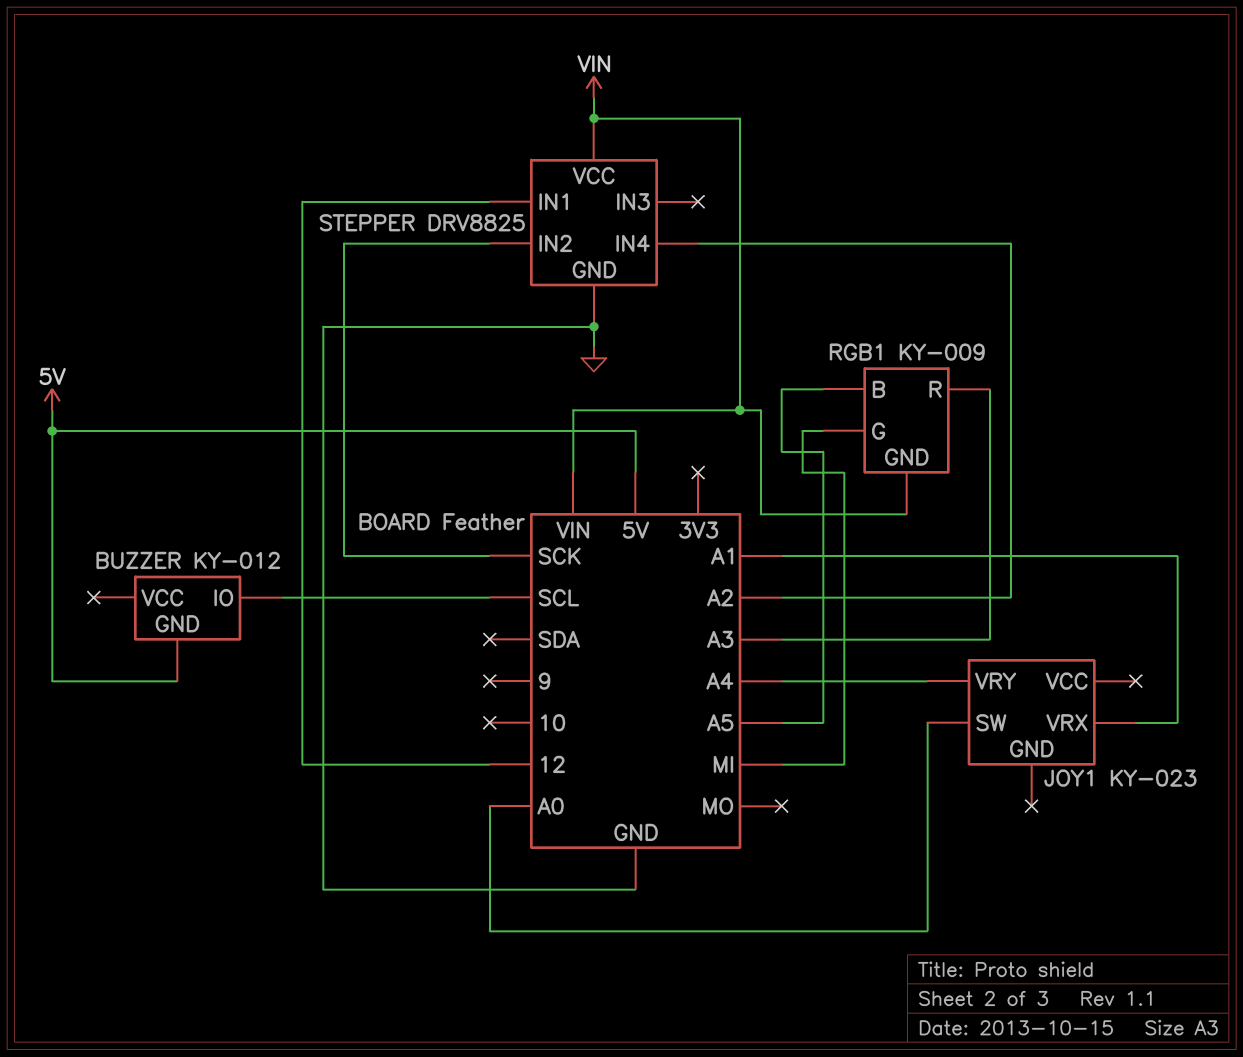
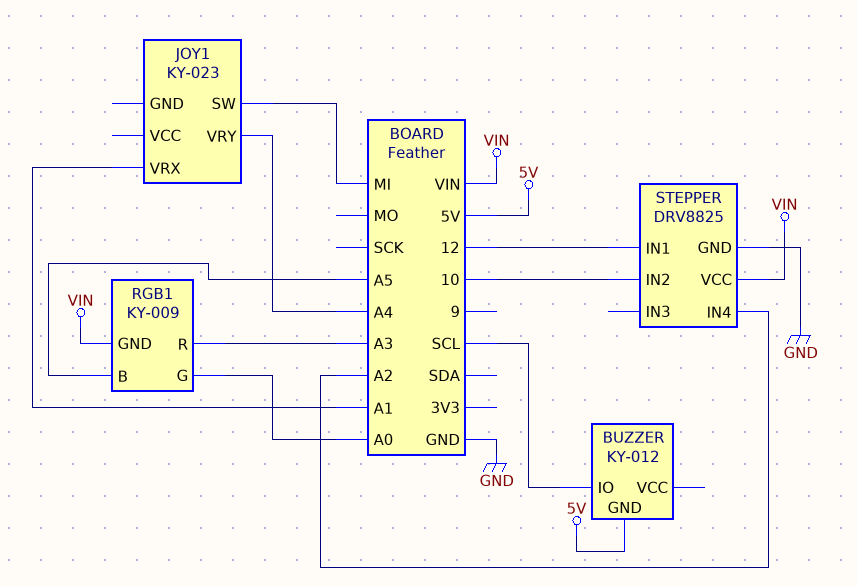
JOY1 pin SW: A0 -> MI
RGB1 pin G: MI -> A0
STEPPER pin IN2: SCK -> 10

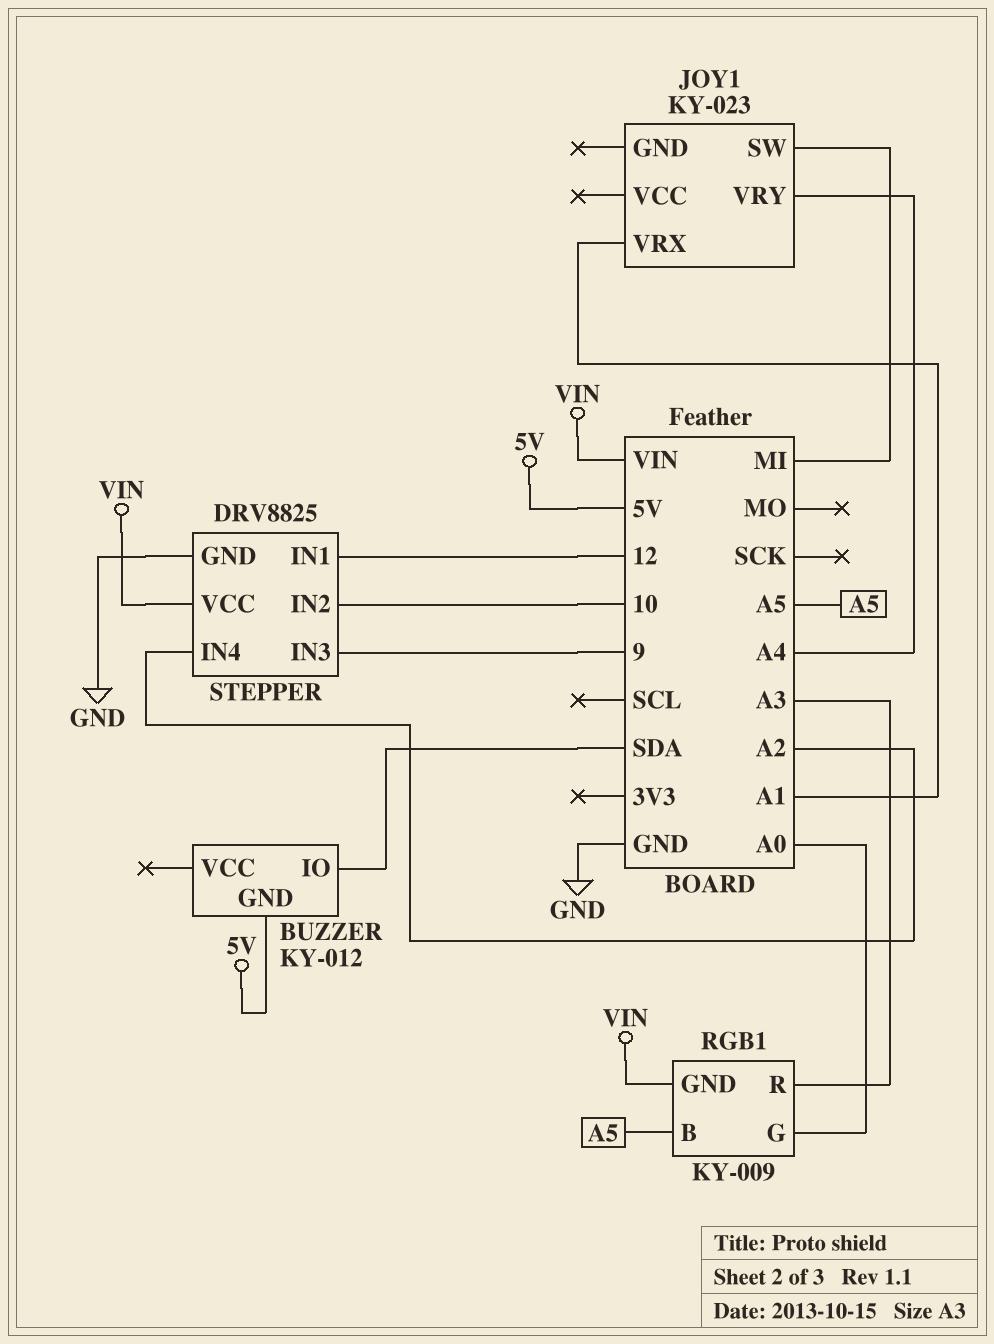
BUZZER pin IO: SCL -> SDA
STEPPER pin IN3: none -> 9

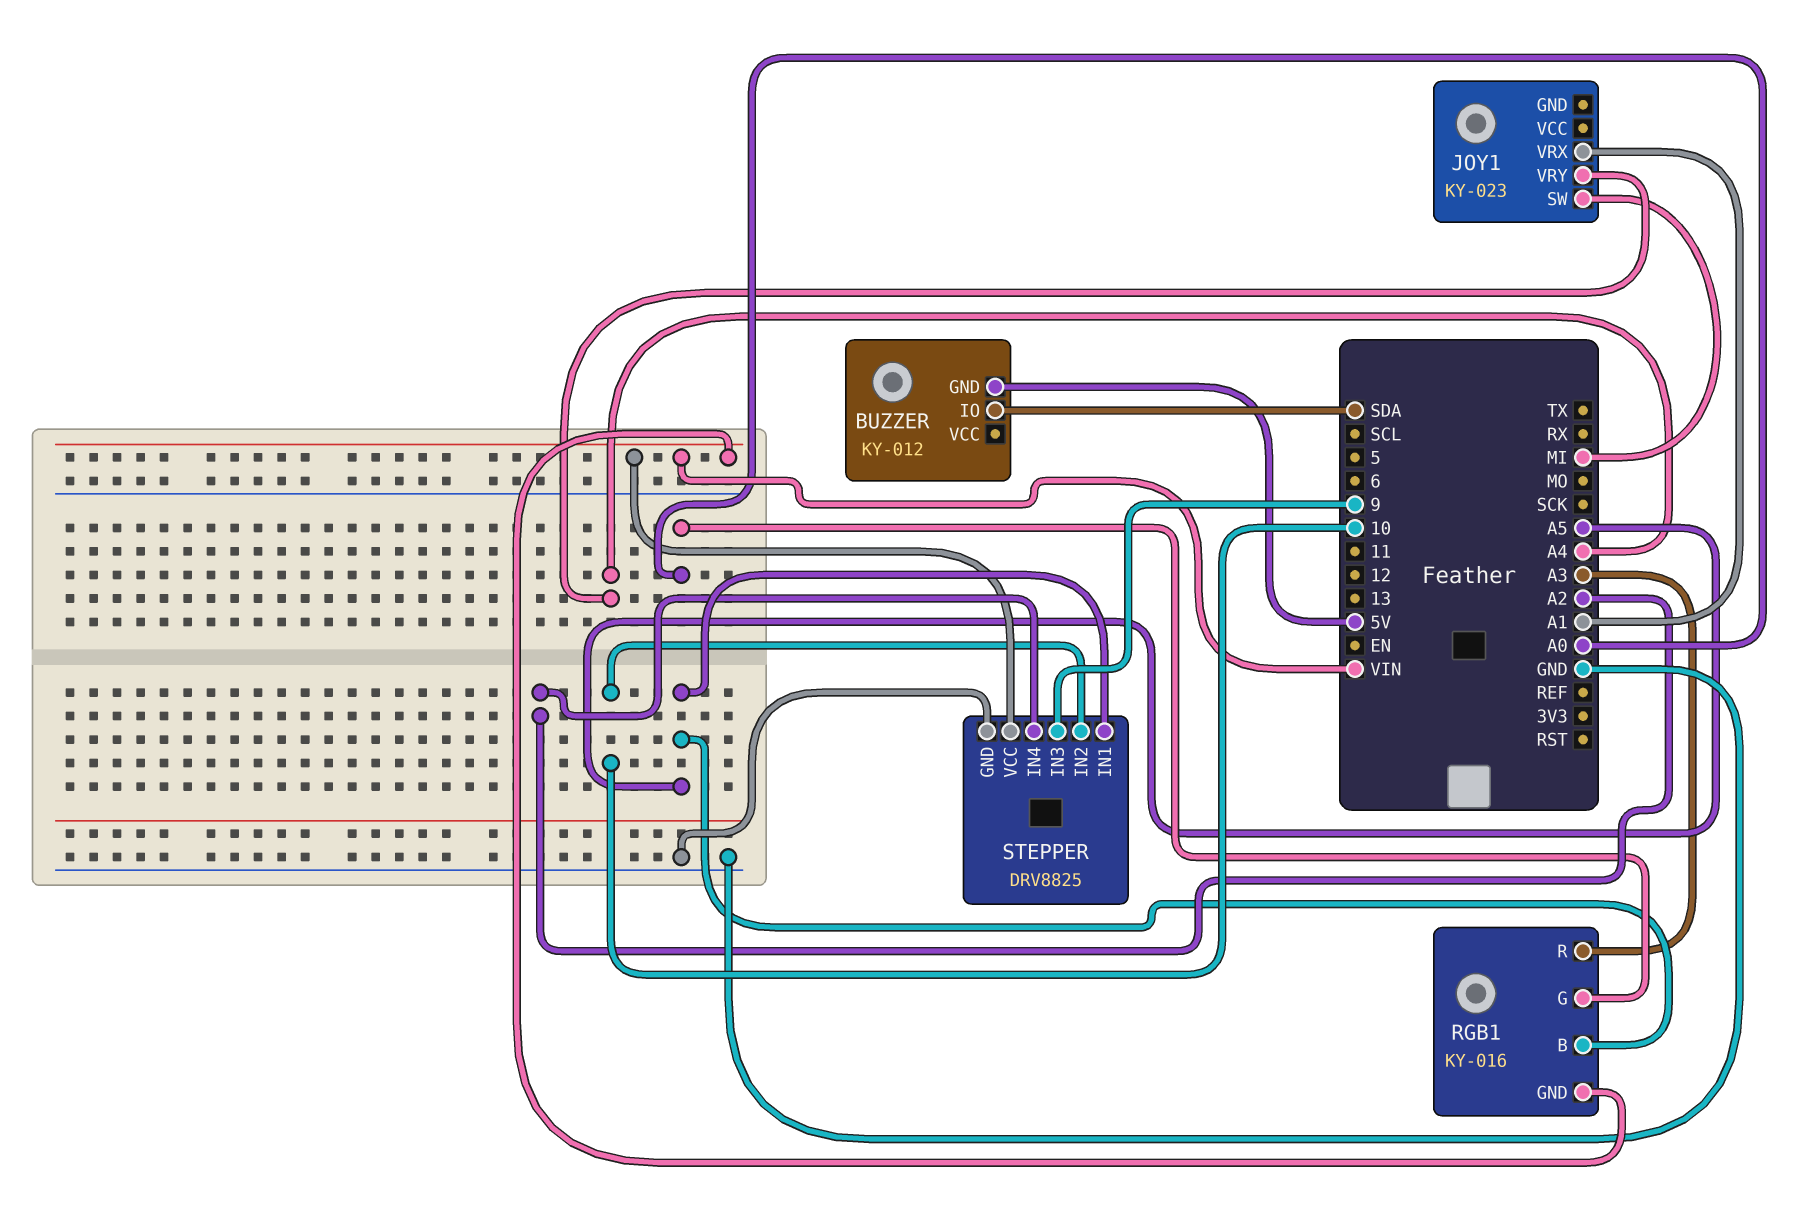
RGB1: KY-009 -> KY-016
STEPPER pin IN1: 12 -> A5

